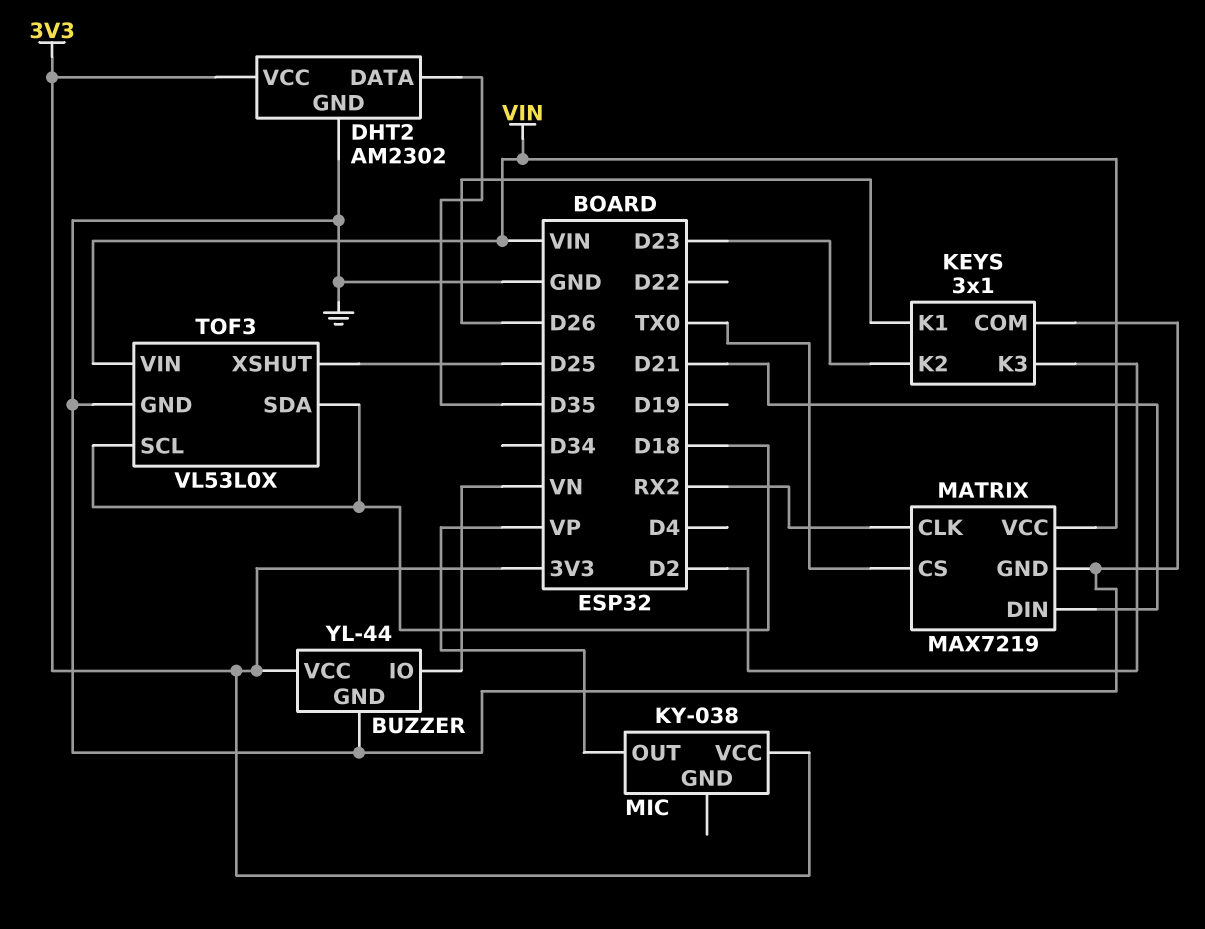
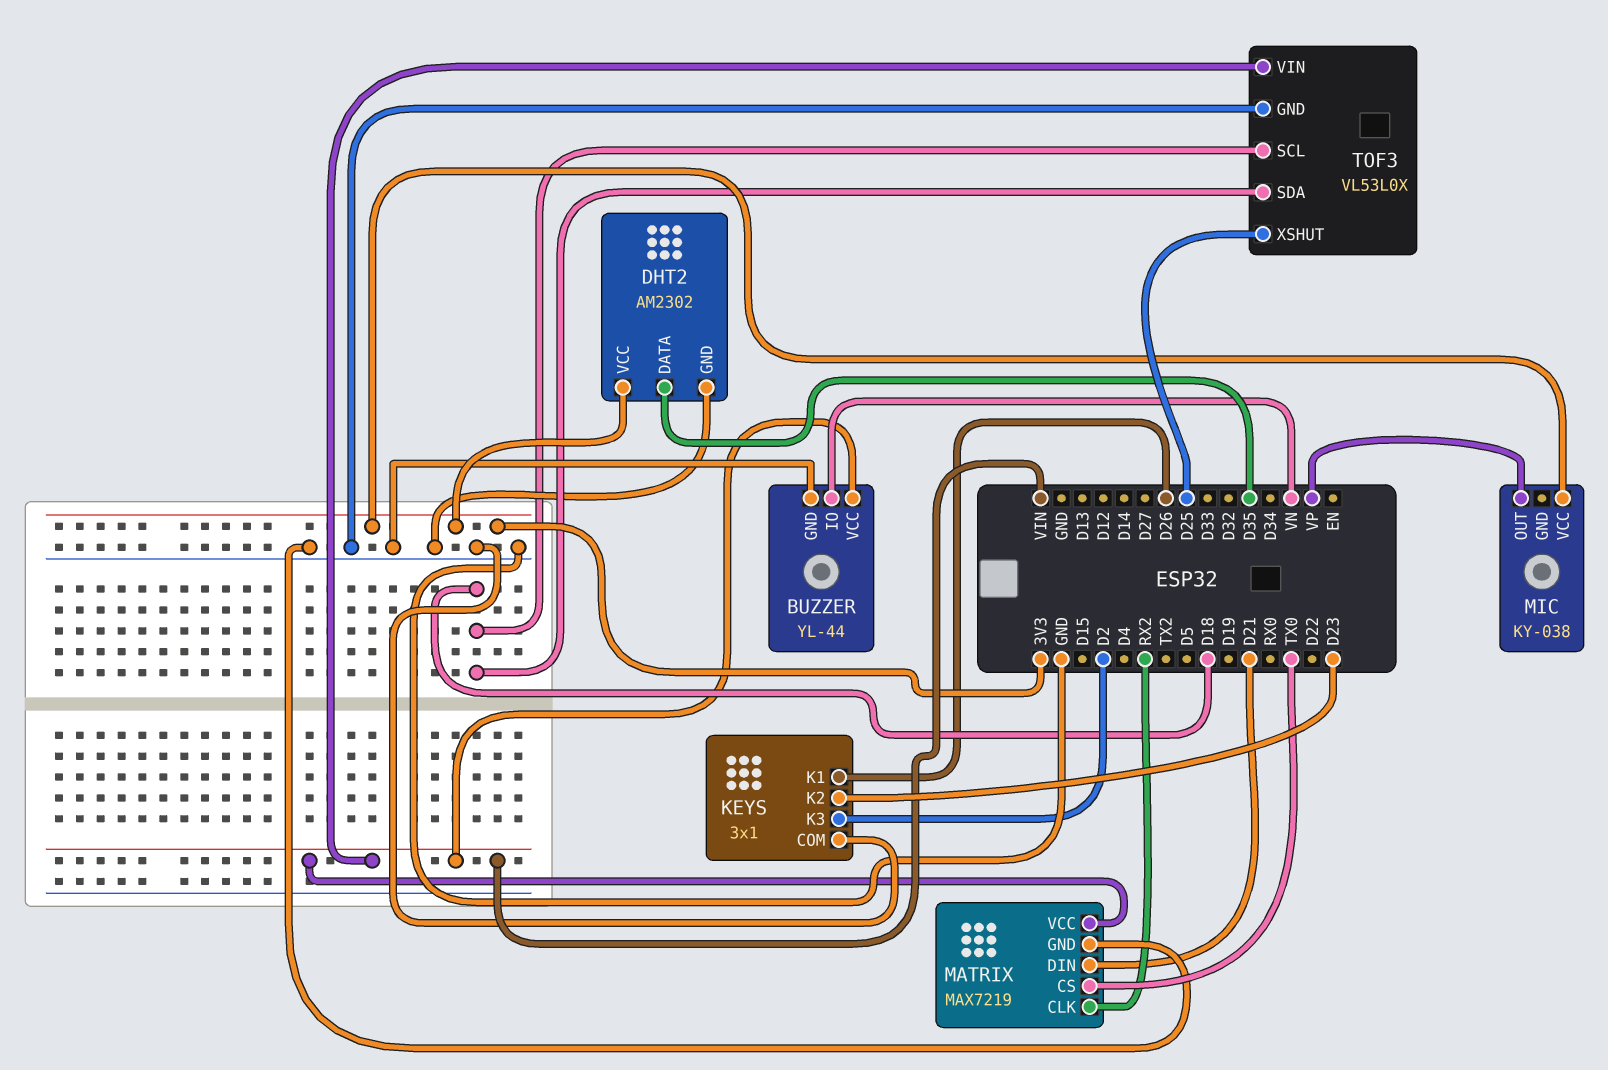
BUZZER pin VCC: 3V3 -> VIN

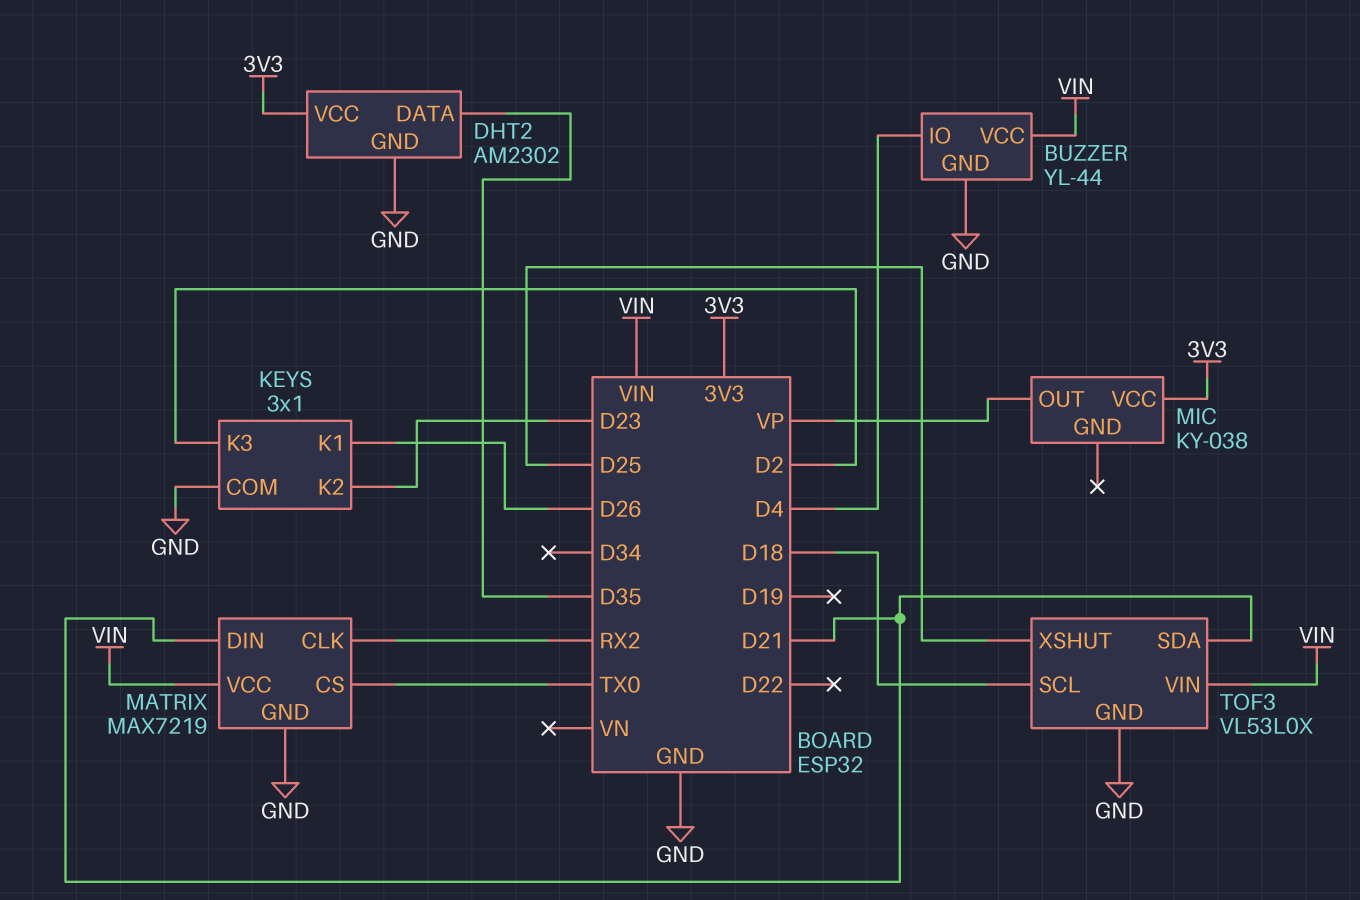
BUZZER pin IO: VN -> D4
TOF3 pin SDA: D18 -> D21

